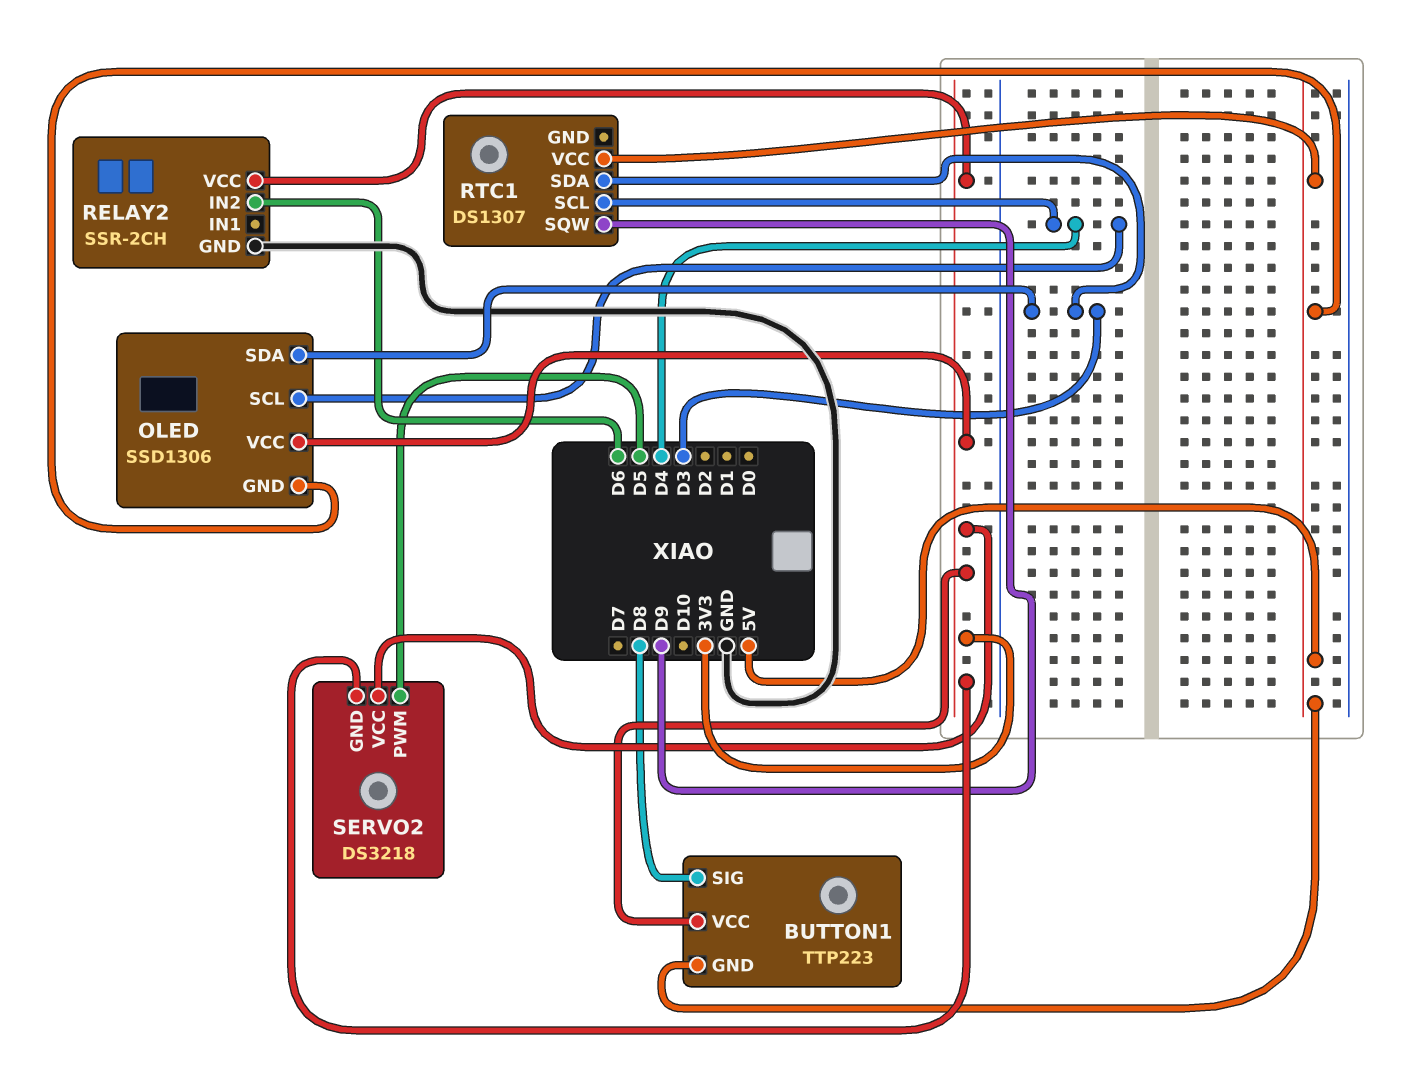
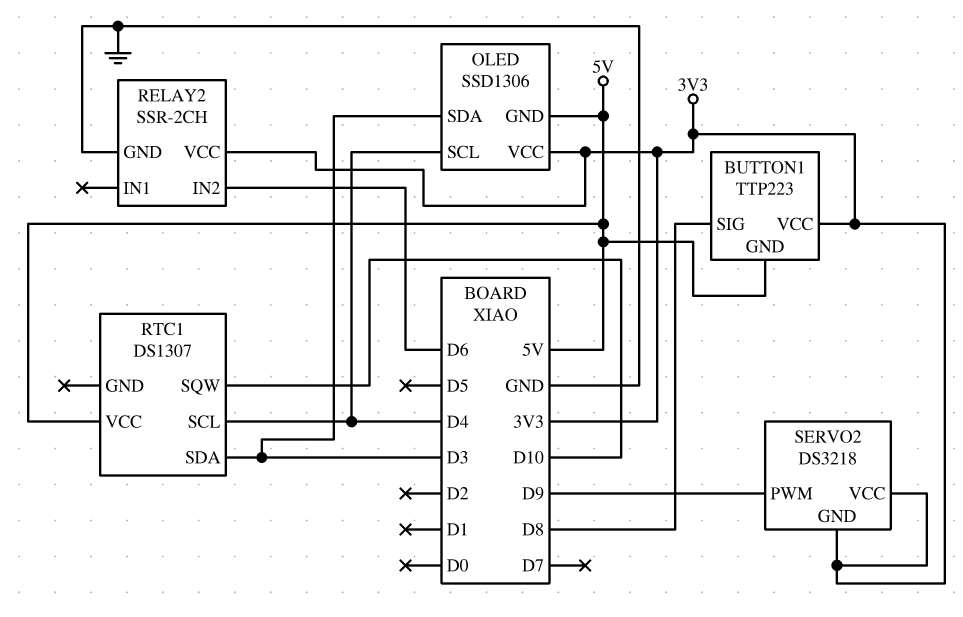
RTC1 pin SQW: D9 -> D10
SERVO2 pin PWM: D5 -> D9

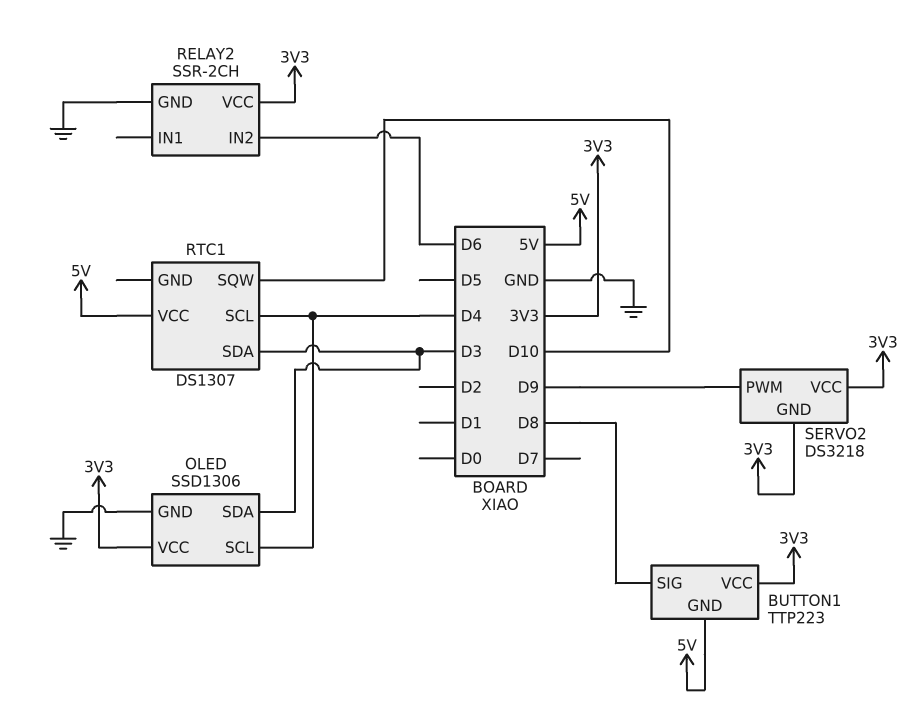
OLED pin GND: 5V -> GND

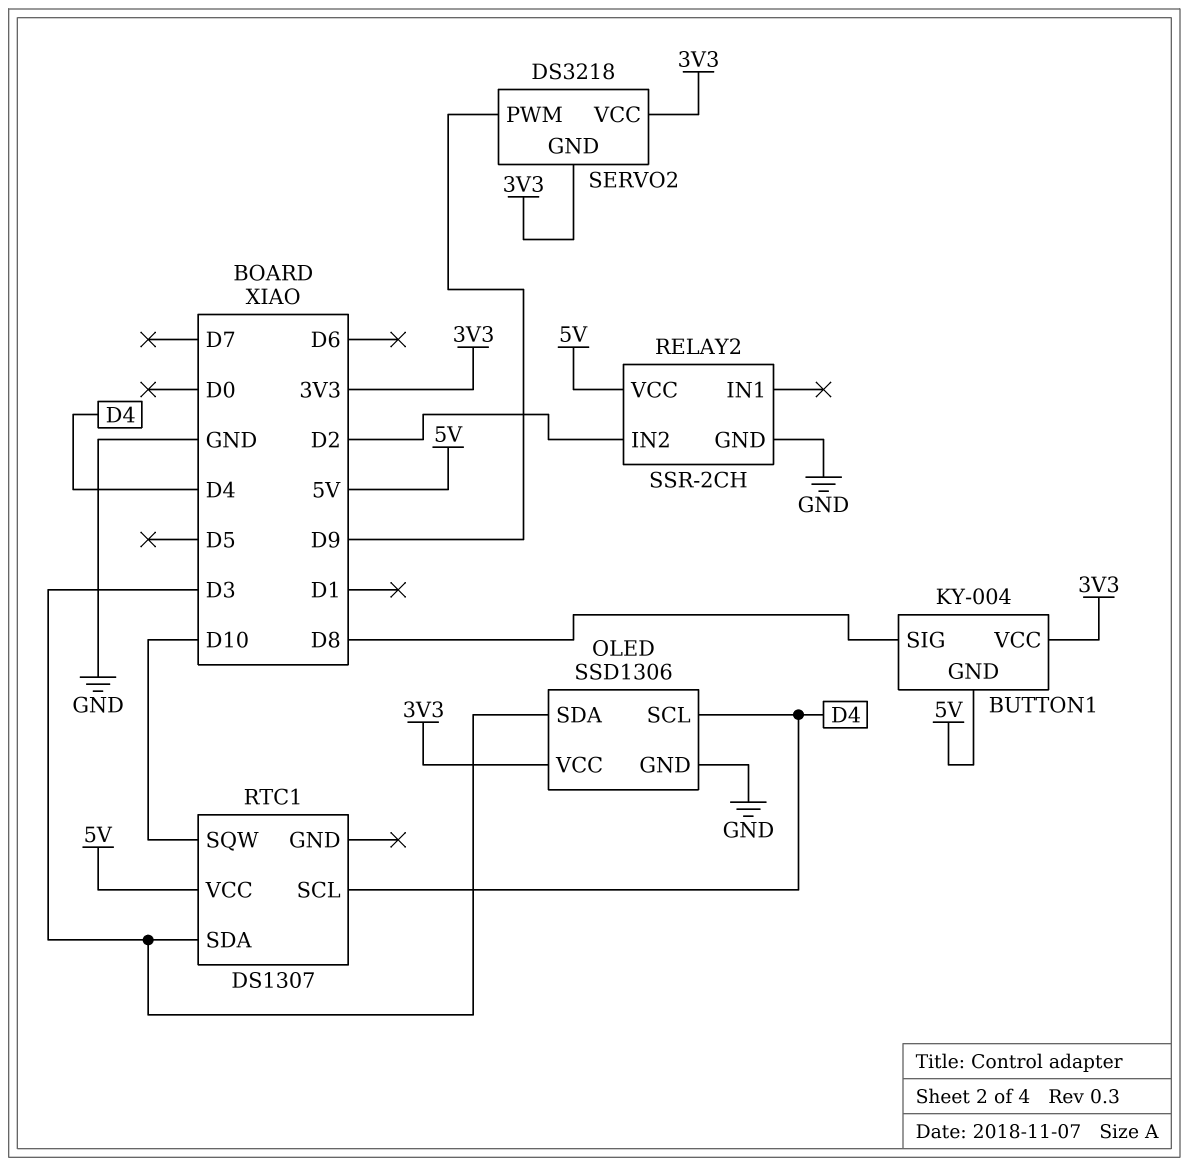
BUTTON1: TTP223 -> KY-004
RELAY2 pin IN2: D6 -> D2
RELAY2 pin VCC: 3V3 -> 5V

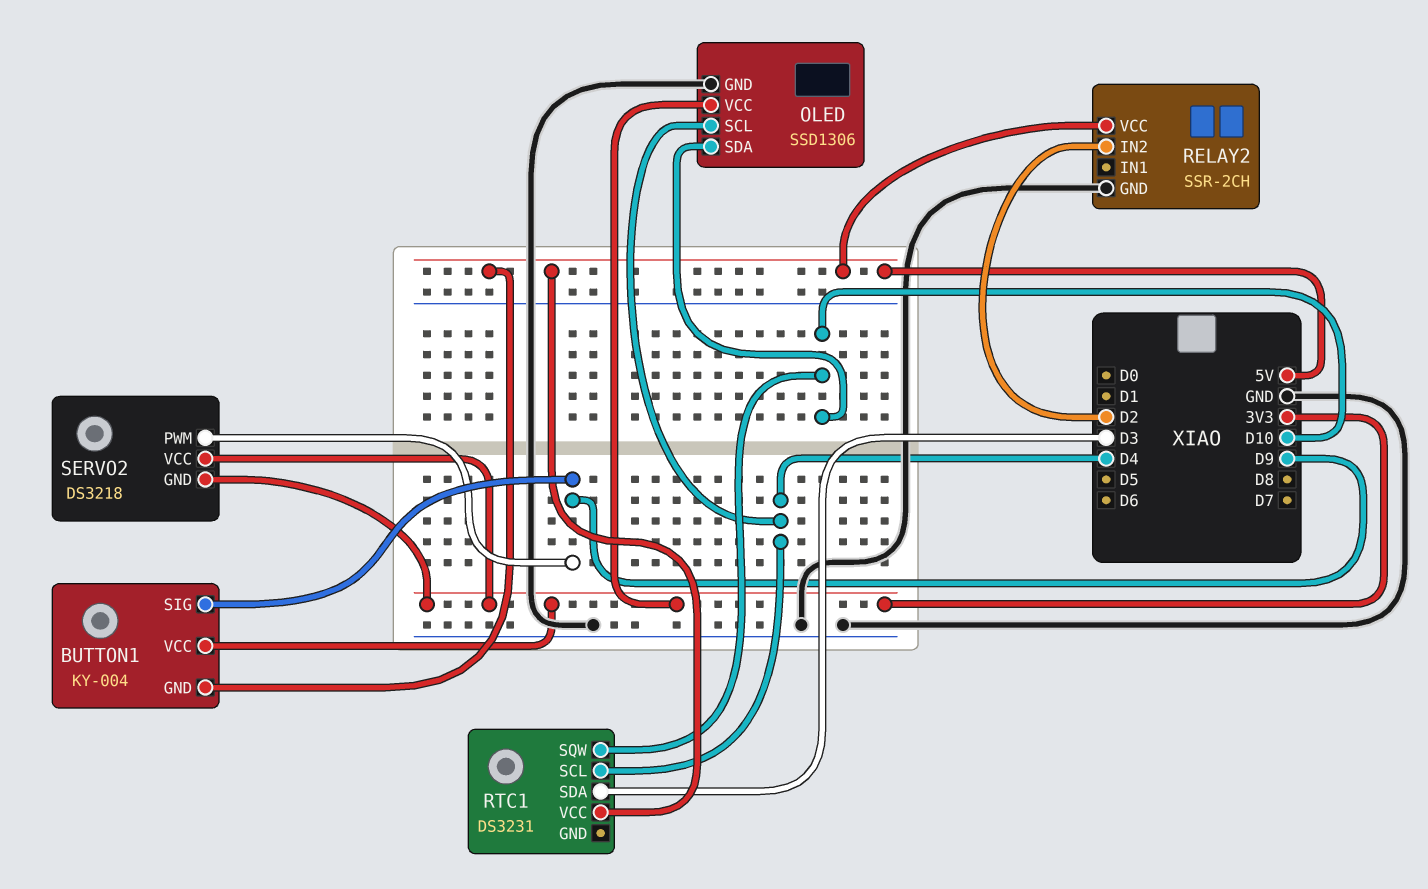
BUTTON1 pin SIG: D8 -> D9
OLED pin SDA: D3 -> D10
RTC1: DS1307 -> DS3231

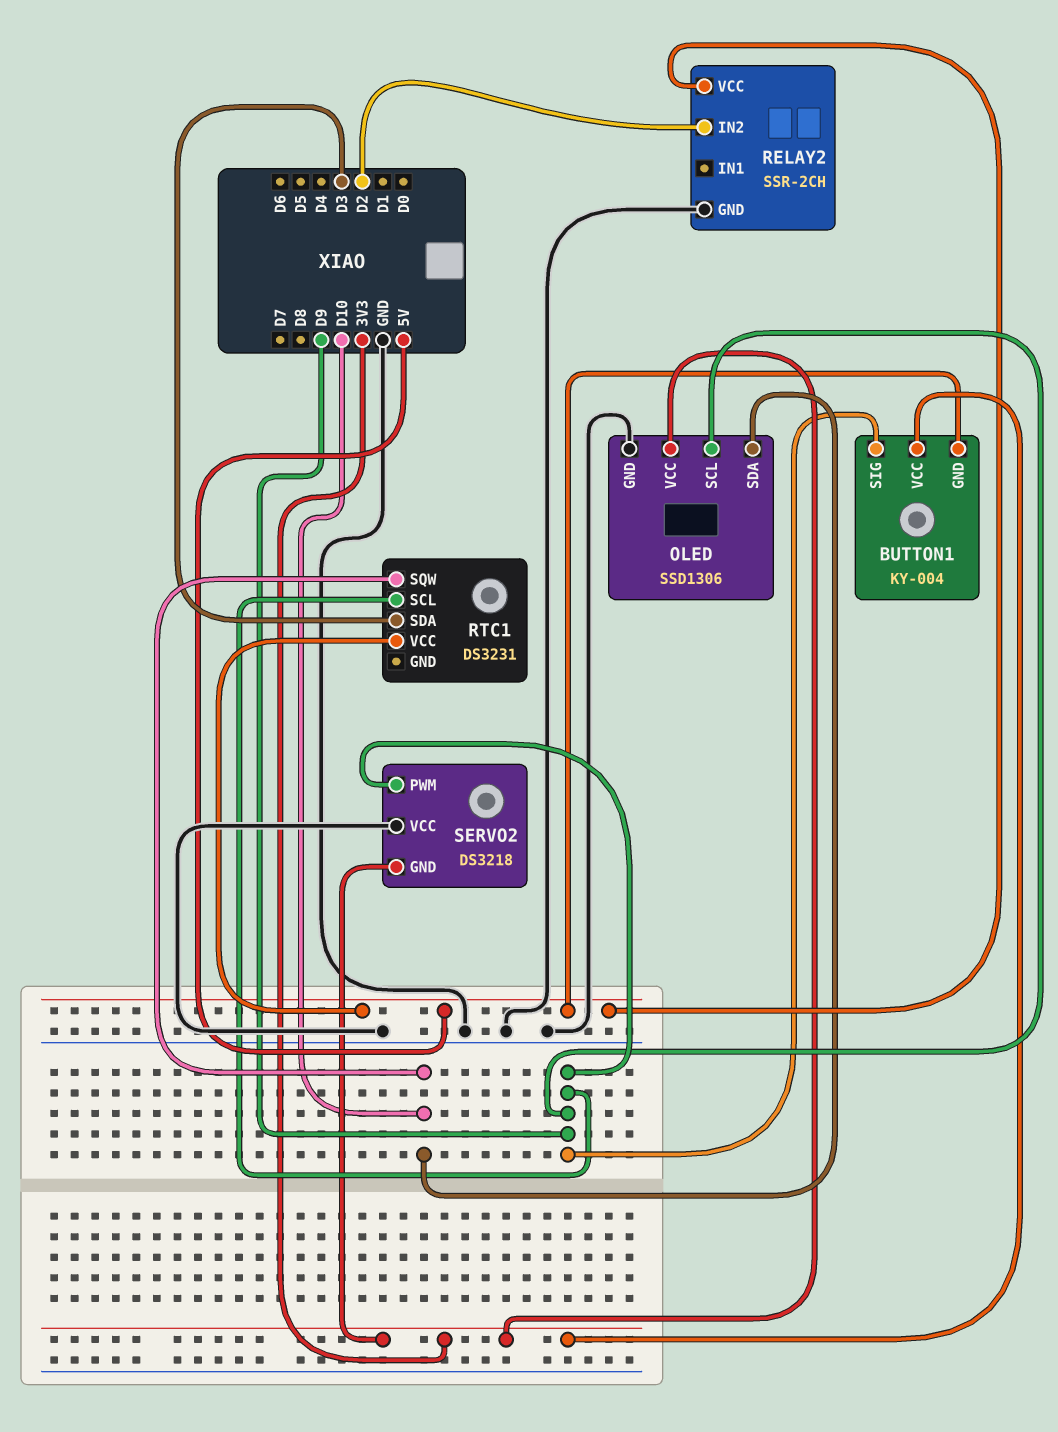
OLED pin SCL: D4 -> D9
RTC1 pin SCL: D4 -> D9
SERVO2 pin VCC: 3V3 -> GND

